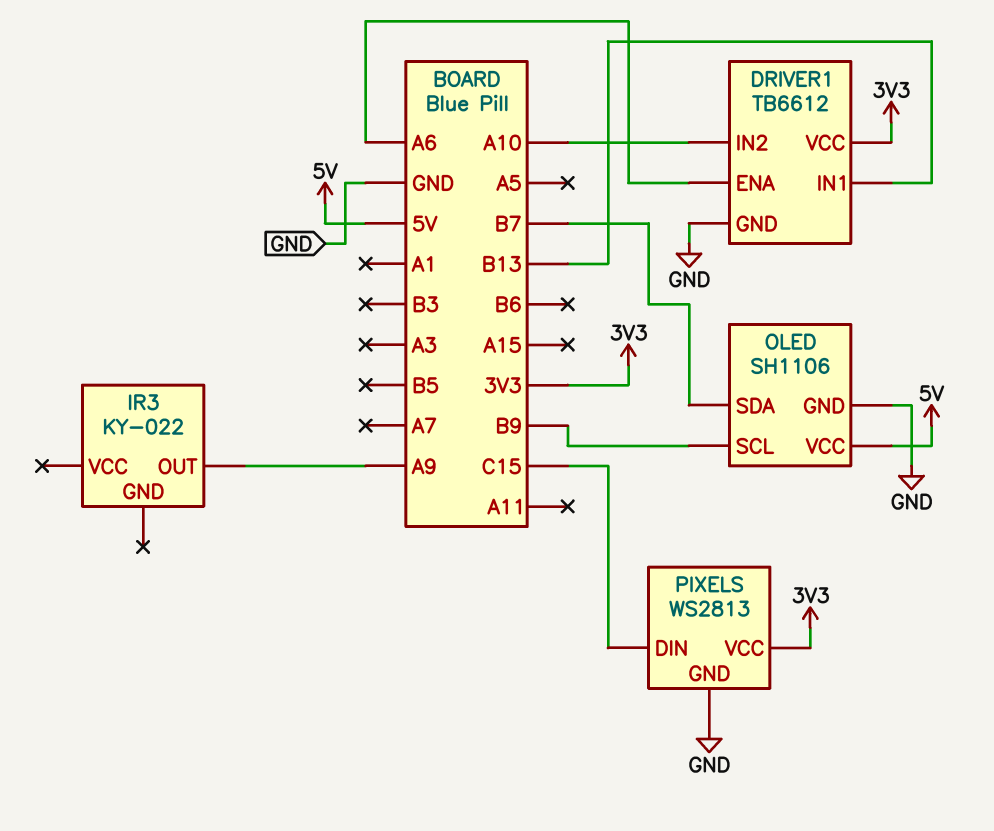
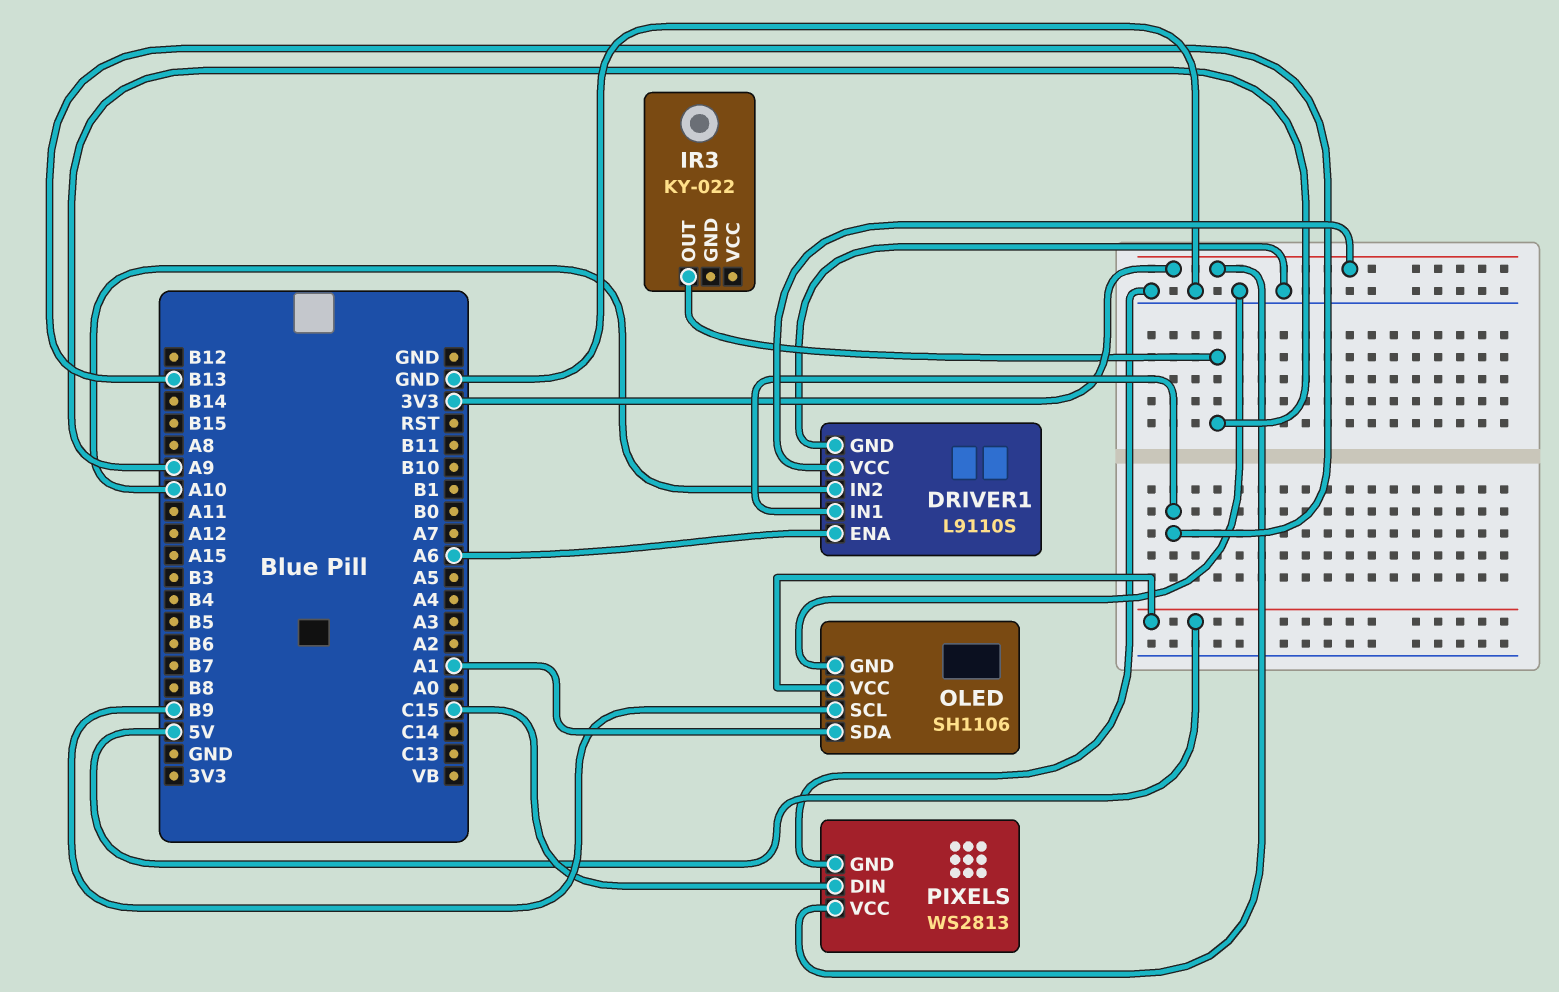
DRIVER1: TB6612 -> L9110S
OLED pin SDA: B7 -> A1

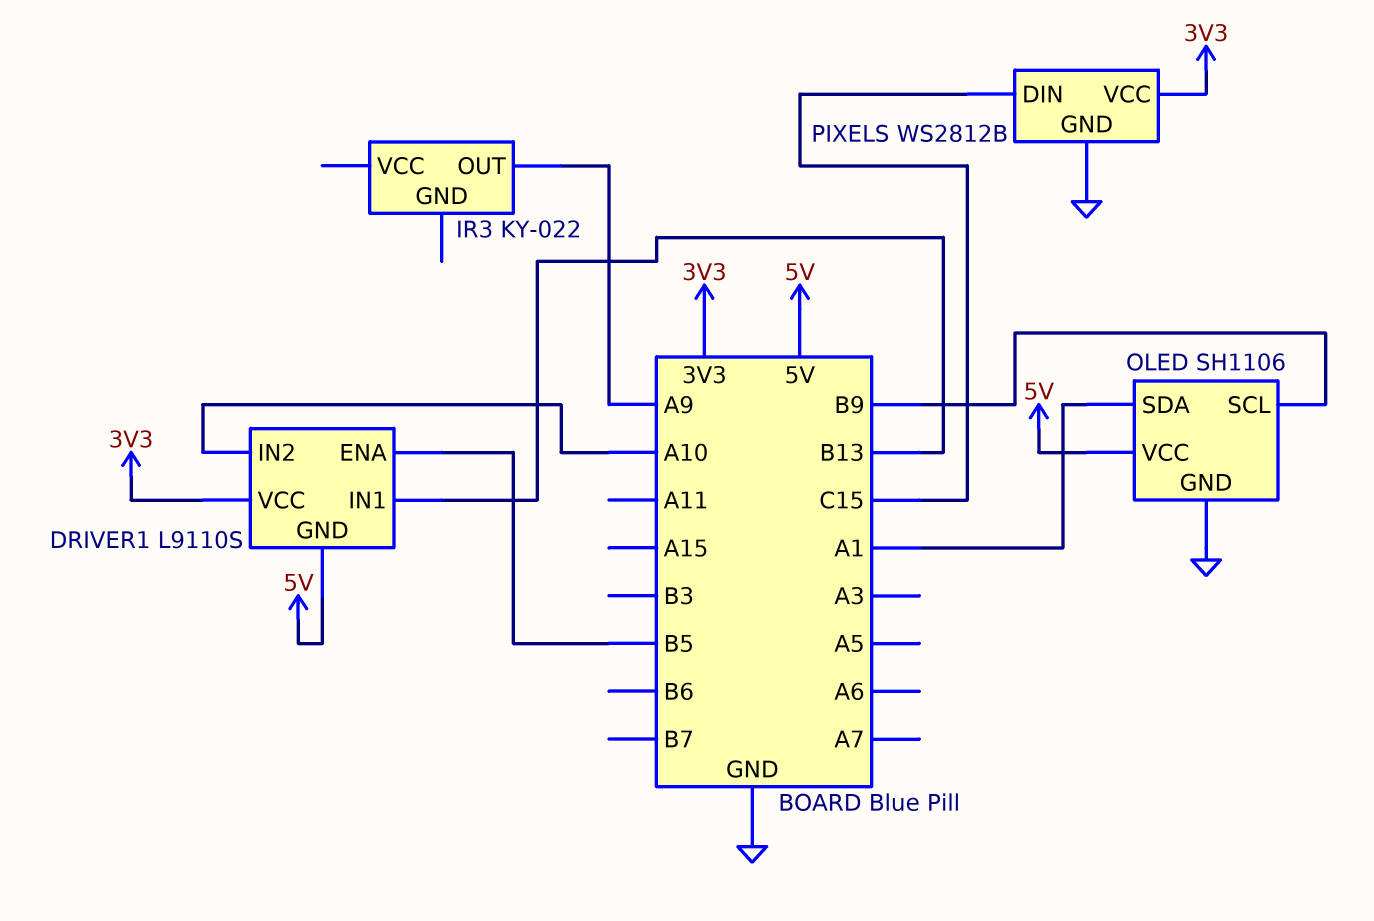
DRIVER1 pin ENA: A6 -> B5
DRIVER1 pin GND: GND -> 5V
PIXELS: WS2813 -> WS2812B

